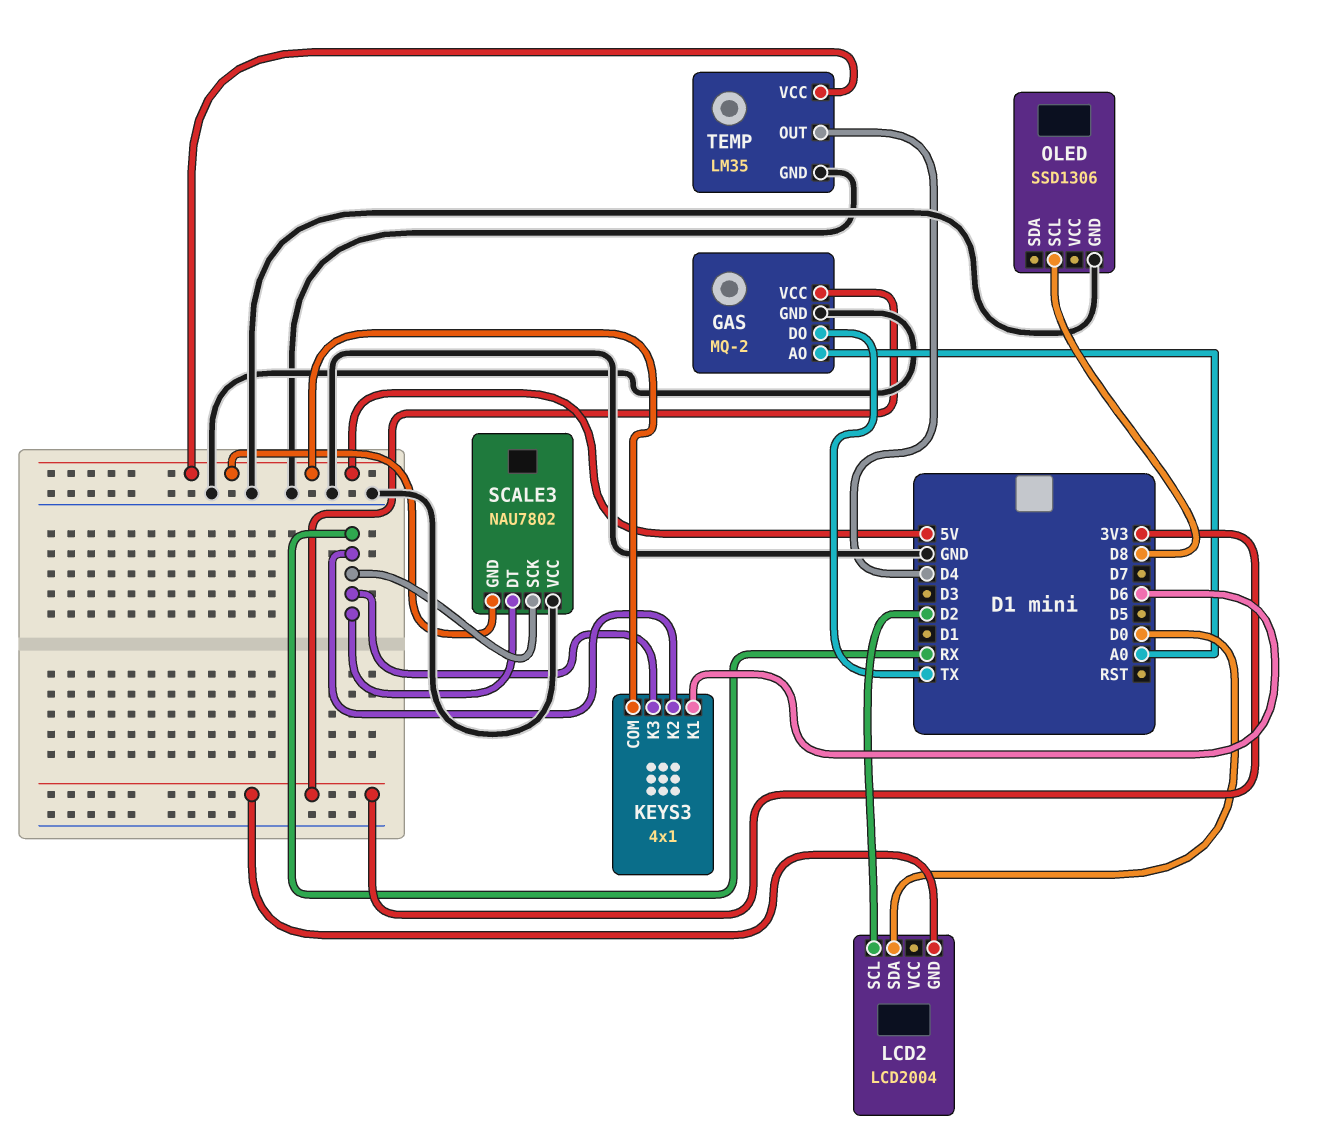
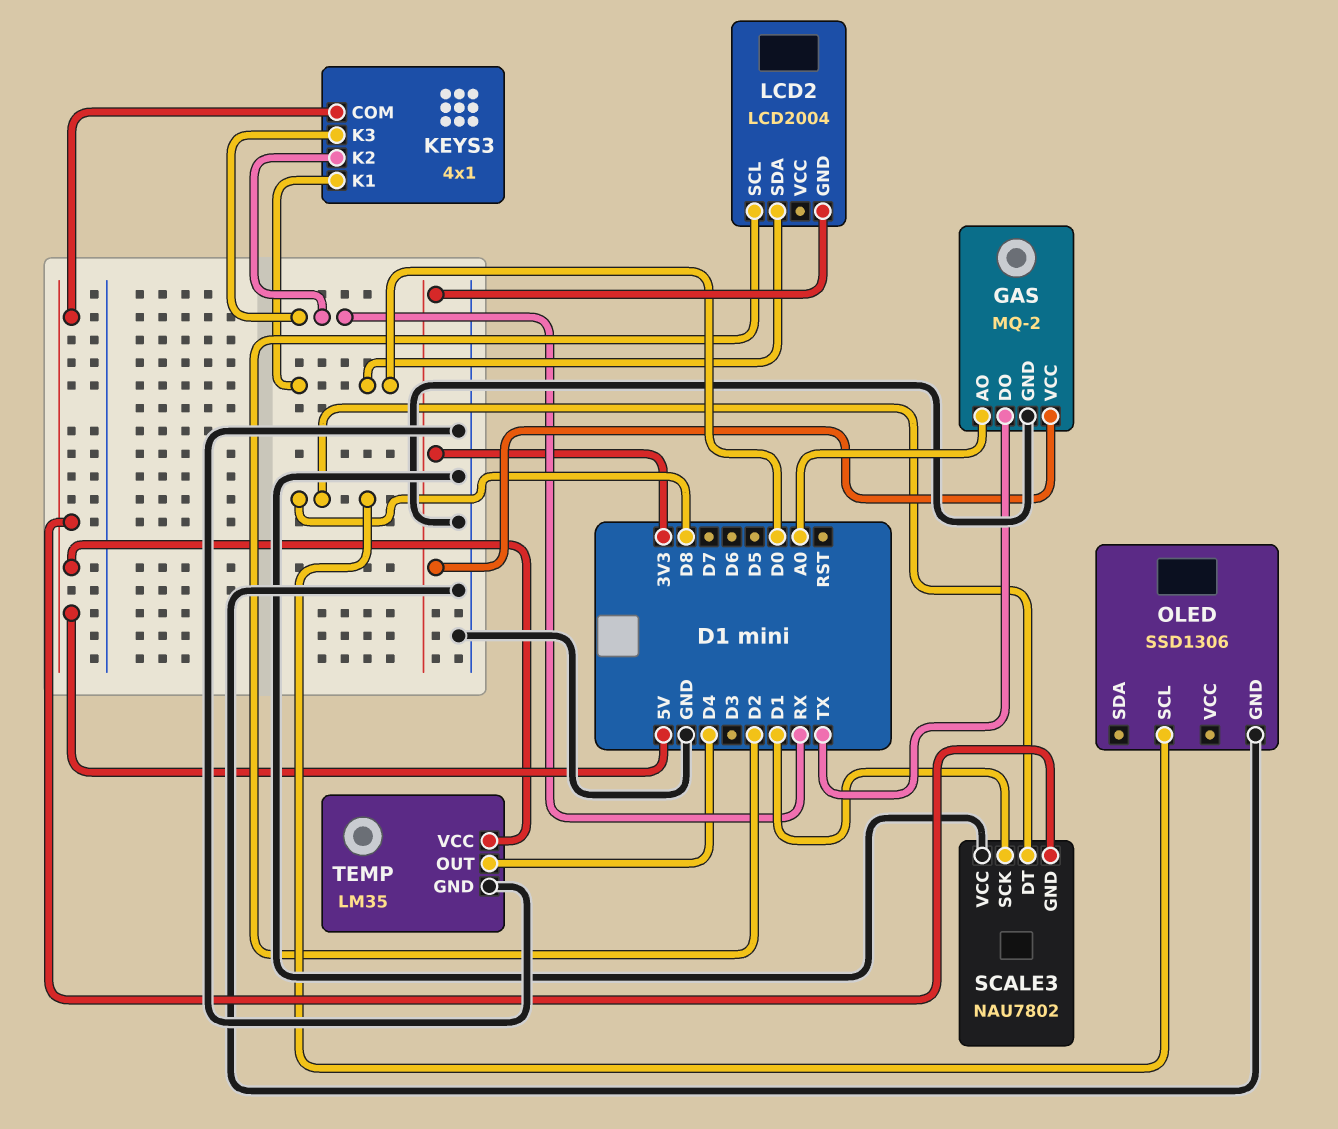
KEYS3 pin K1: D6 -> D0
SCALE3 pin DT: RX -> D8
SCALE3 pin SCK: RX -> D1

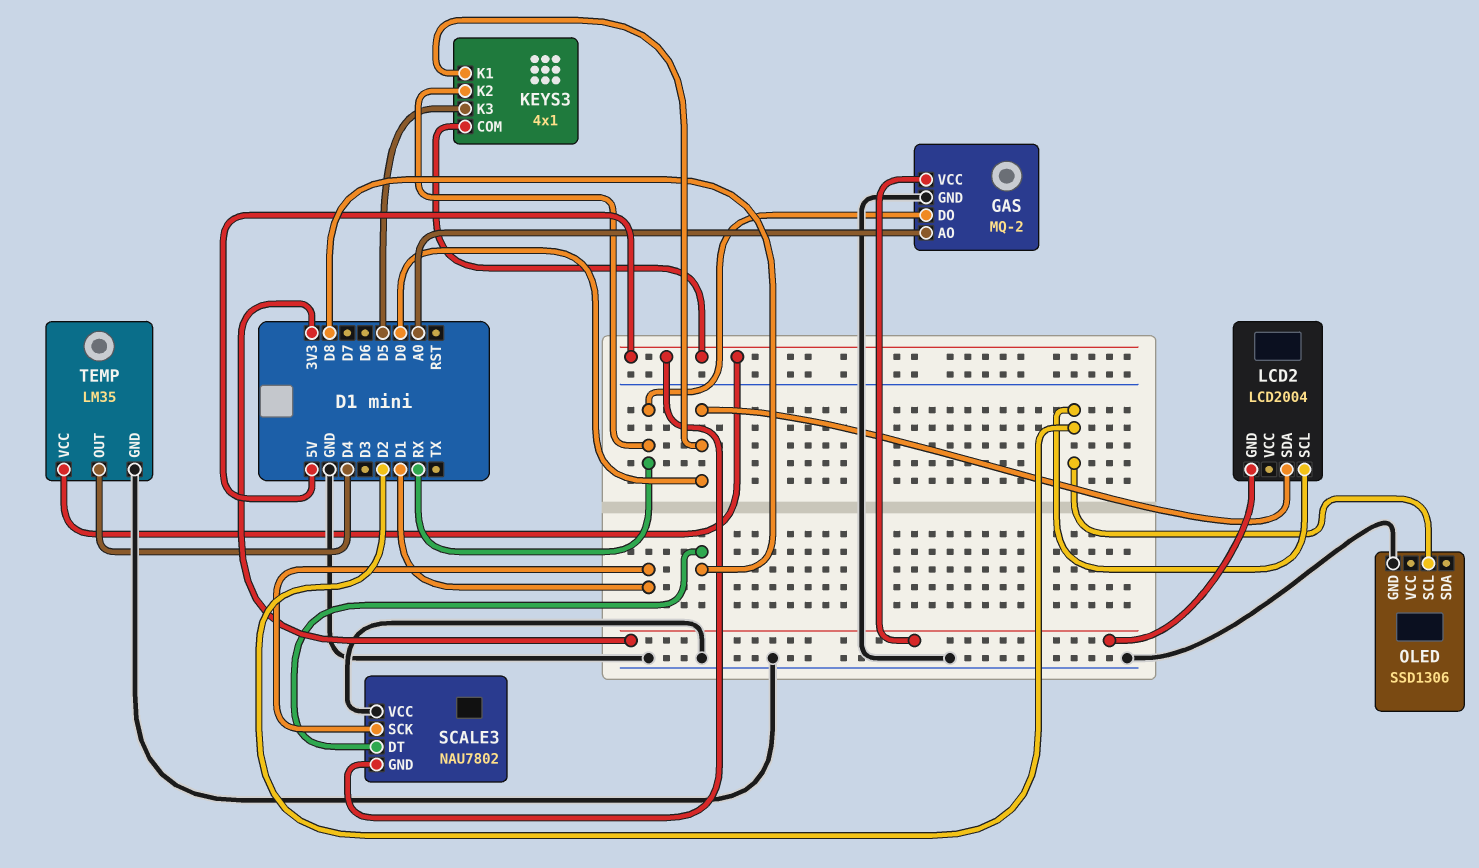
GAS pin DO: TX -> RX
KEYS3 pin K3: RX -> D5
OLED pin SCL: D8 -> D2

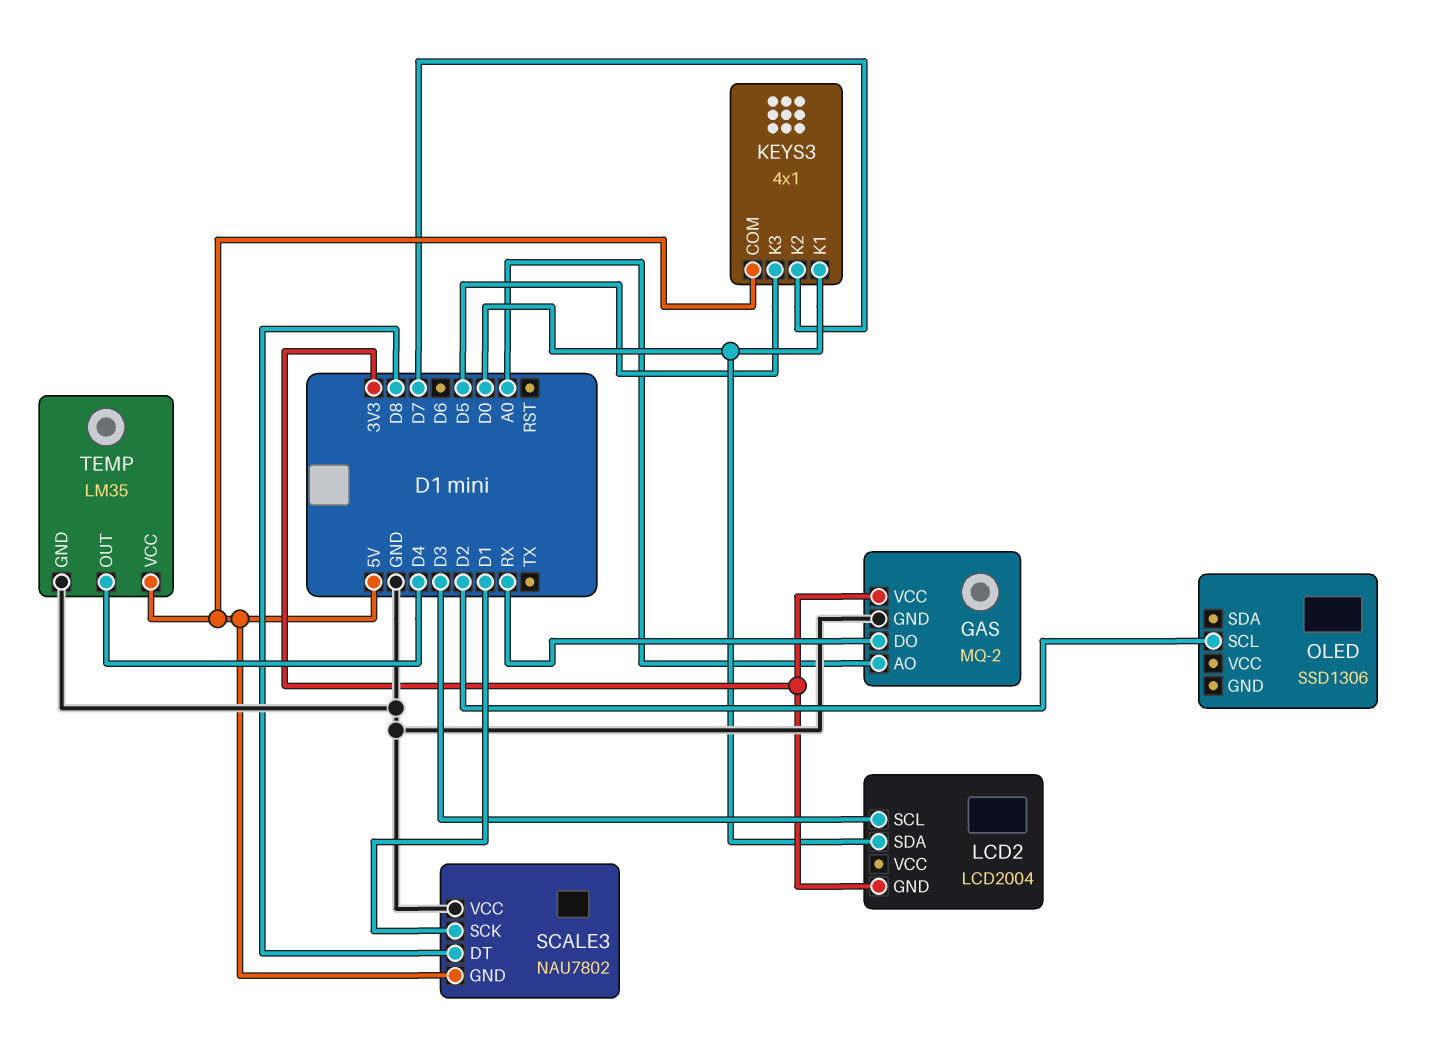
KEYS3 pin K2: RX -> D7
LCD2 pin SCL: D2 -> D3
OLED pin GND: GND -> none

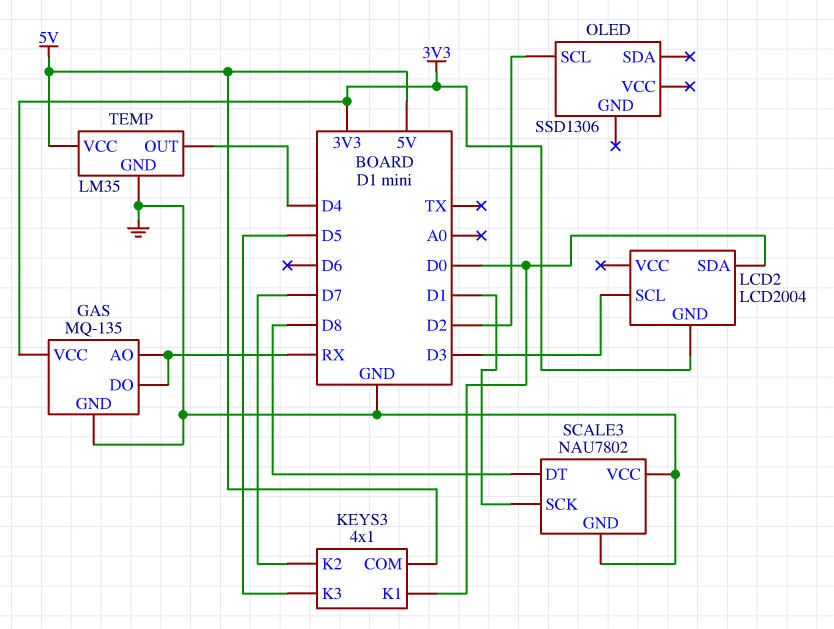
GAS: MQ-2 -> MQ-135
GAS pin AO: A0 -> RX
SCALE3 pin GND: 5V -> GND

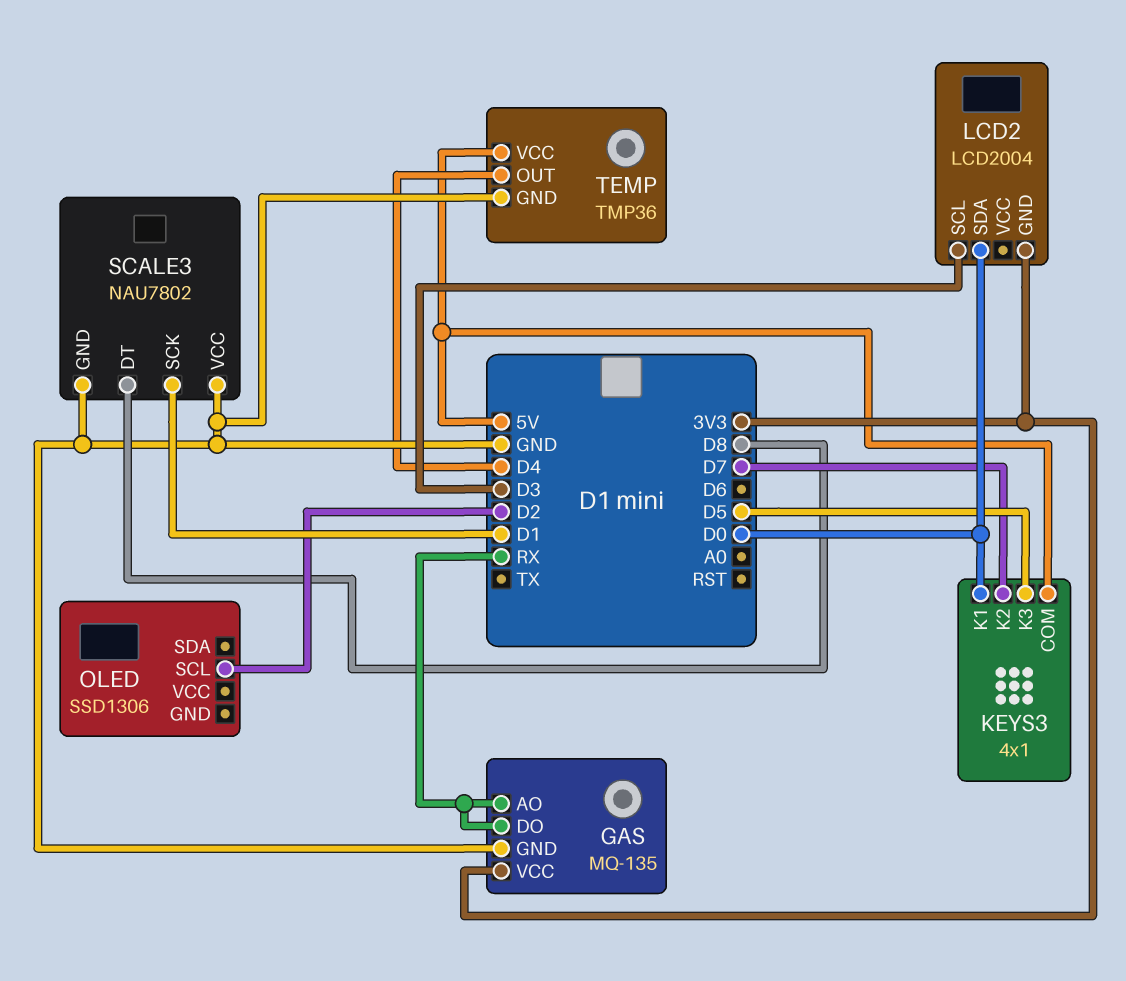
TEMP: LM35 -> TMP36

